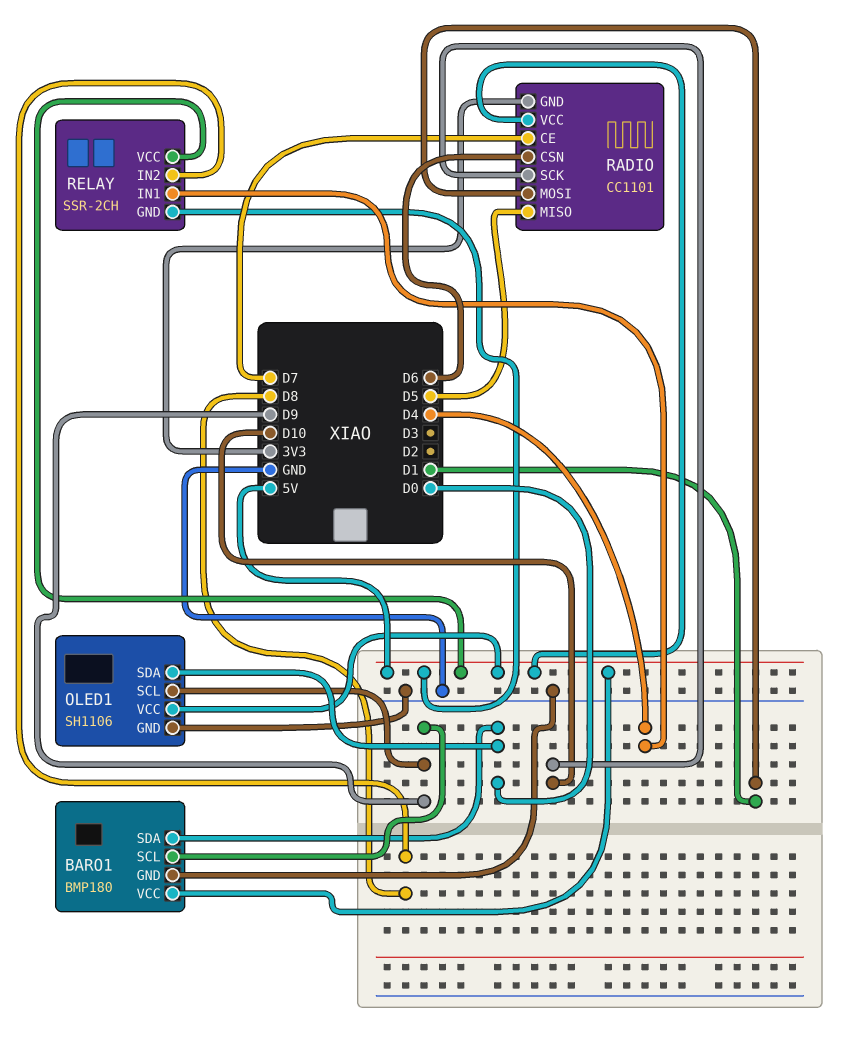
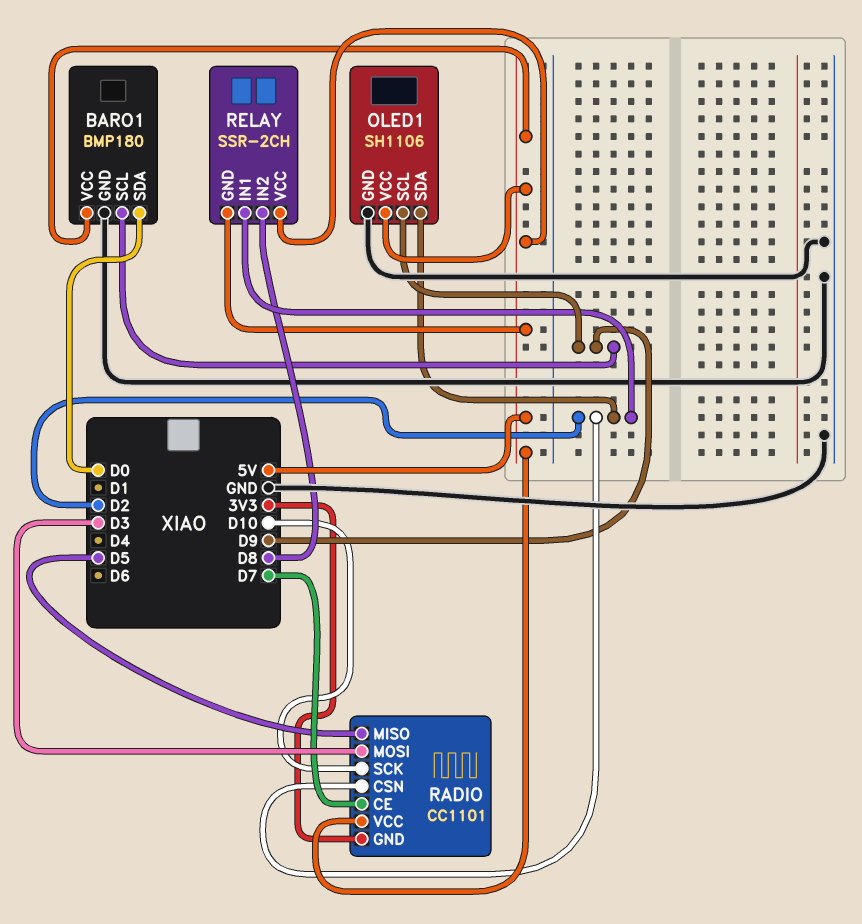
OLED1 pin SDA: D0 -> D2
RADIO pin CSN: D6 -> D2
RADIO pin MOSI: D1 -> D3
RELAY pin IN1: D4 -> D2

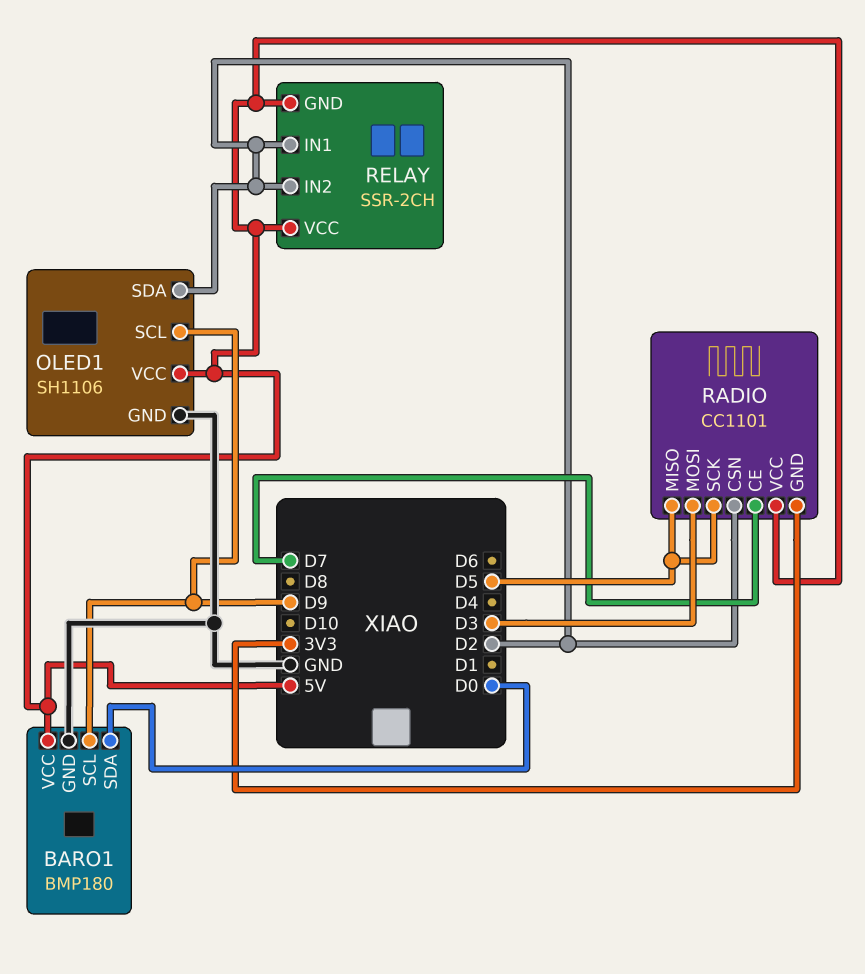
RADIO pin SCK: D10 -> D5
RELAY pin IN2: D8 -> D2

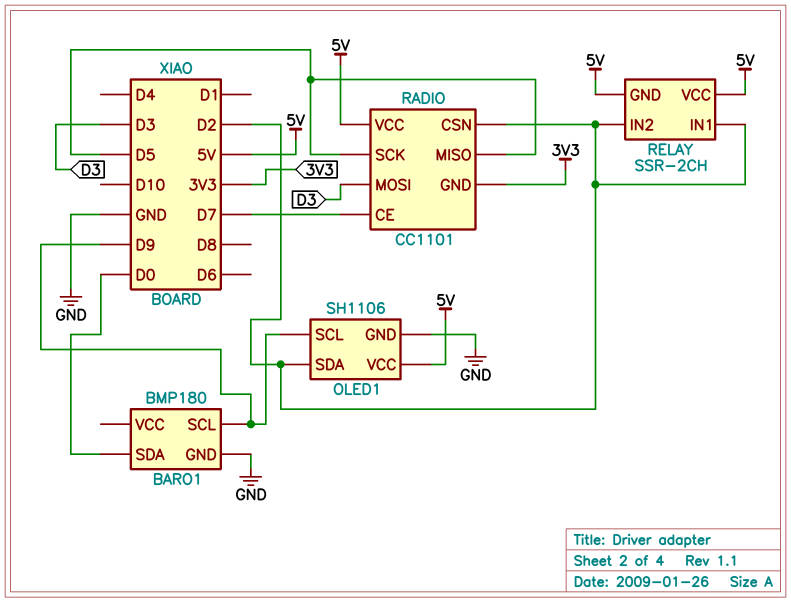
BARO1 pin VCC: 5V -> none

